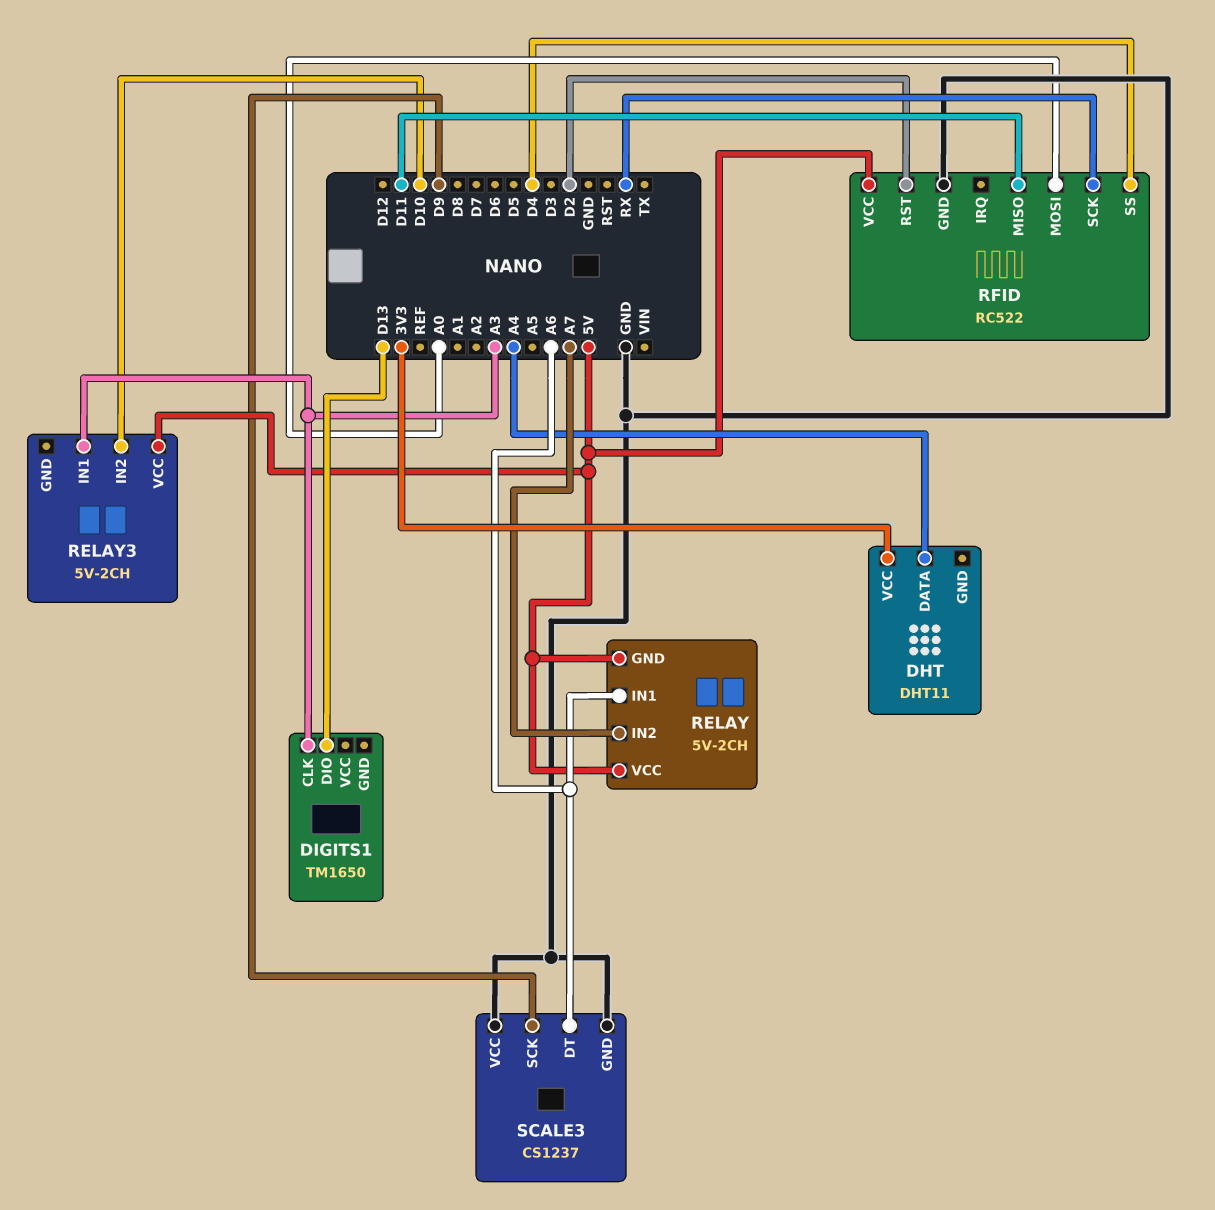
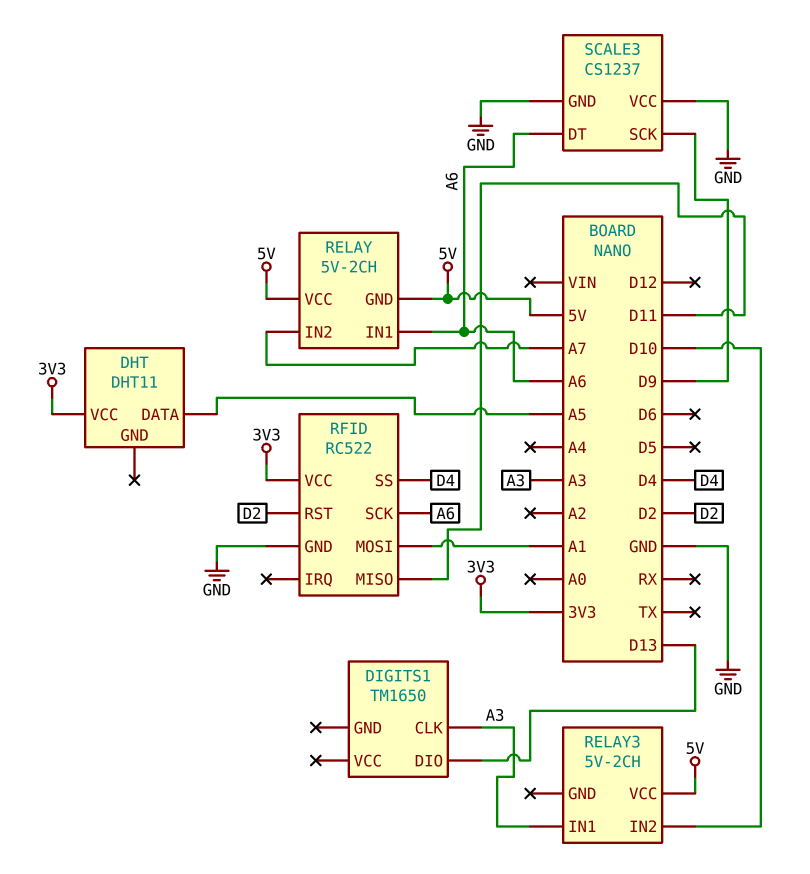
DHT pin DATA: A4 -> A5
RFID pin MOSI: A0 -> A1
RFID pin SCK: RX -> A6
RFID pin VCC: 5V -> 3V3

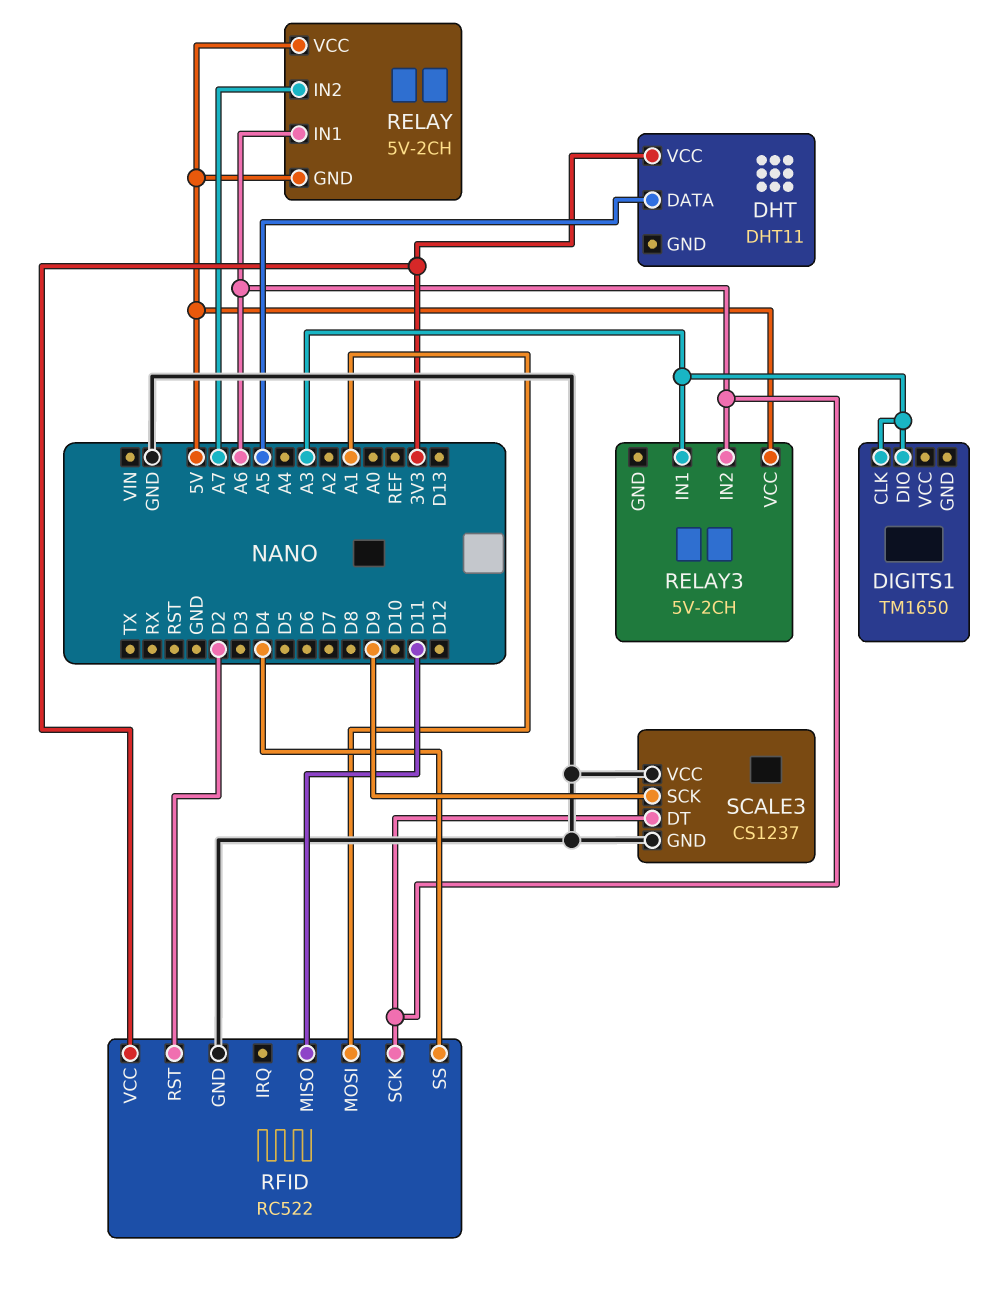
DIGITS1 pin DIO: D13 -> A3
RELAY3 pin IN2: D10 -> A6

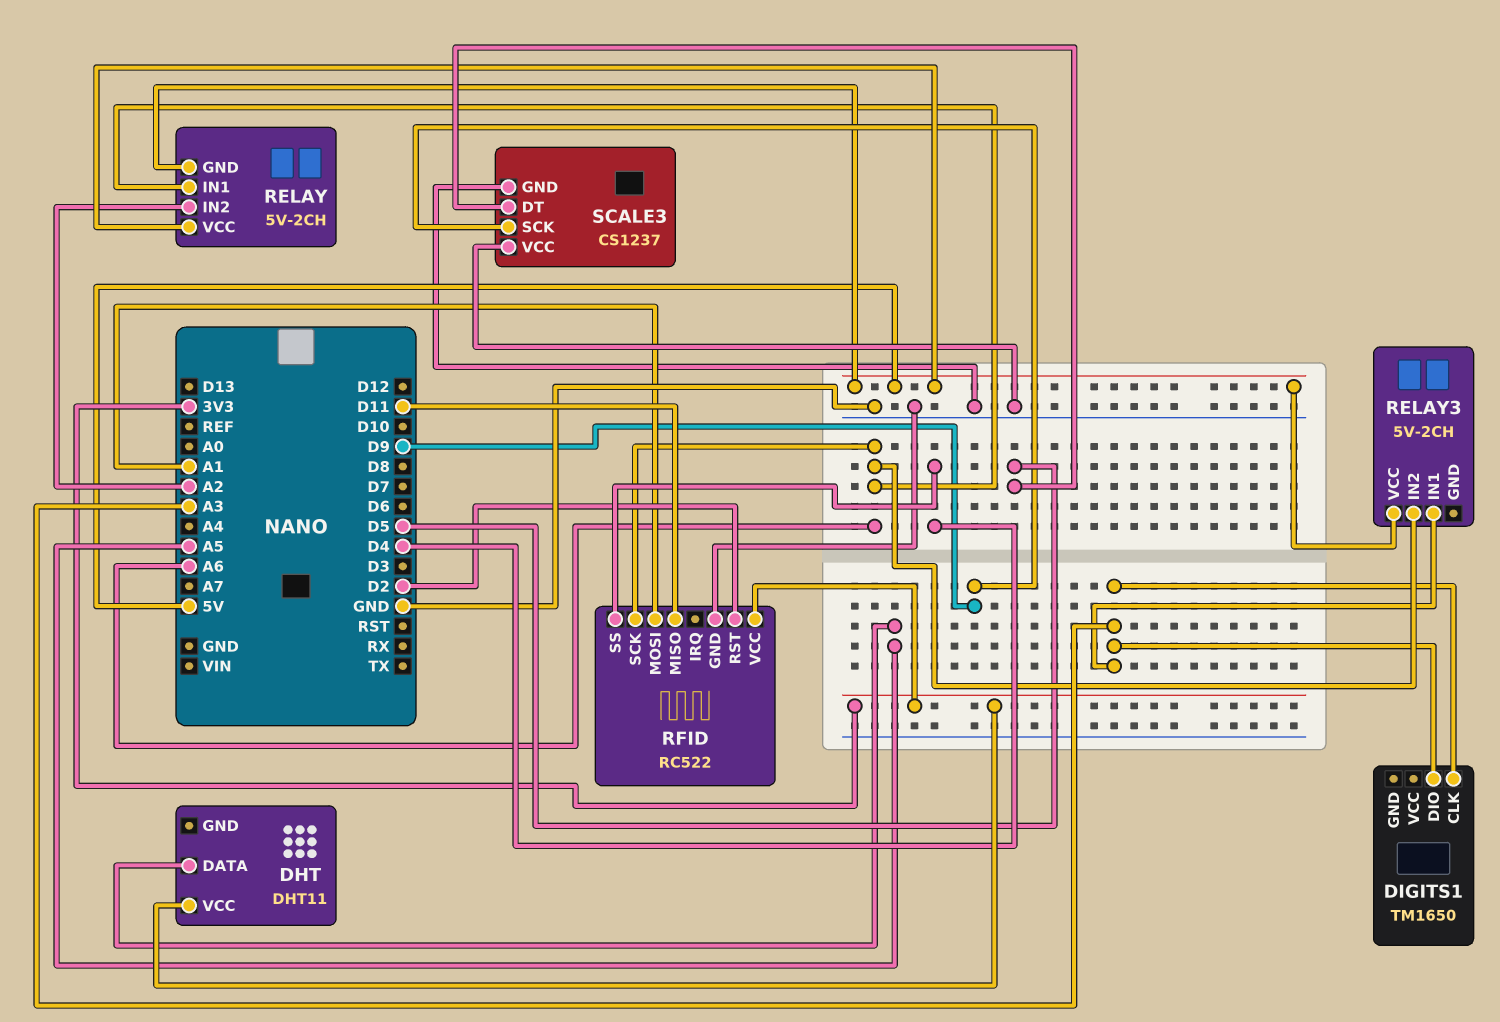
RELAY pin IN2: A7 -> A2
SCALE3 pin DT: A6 -> D5

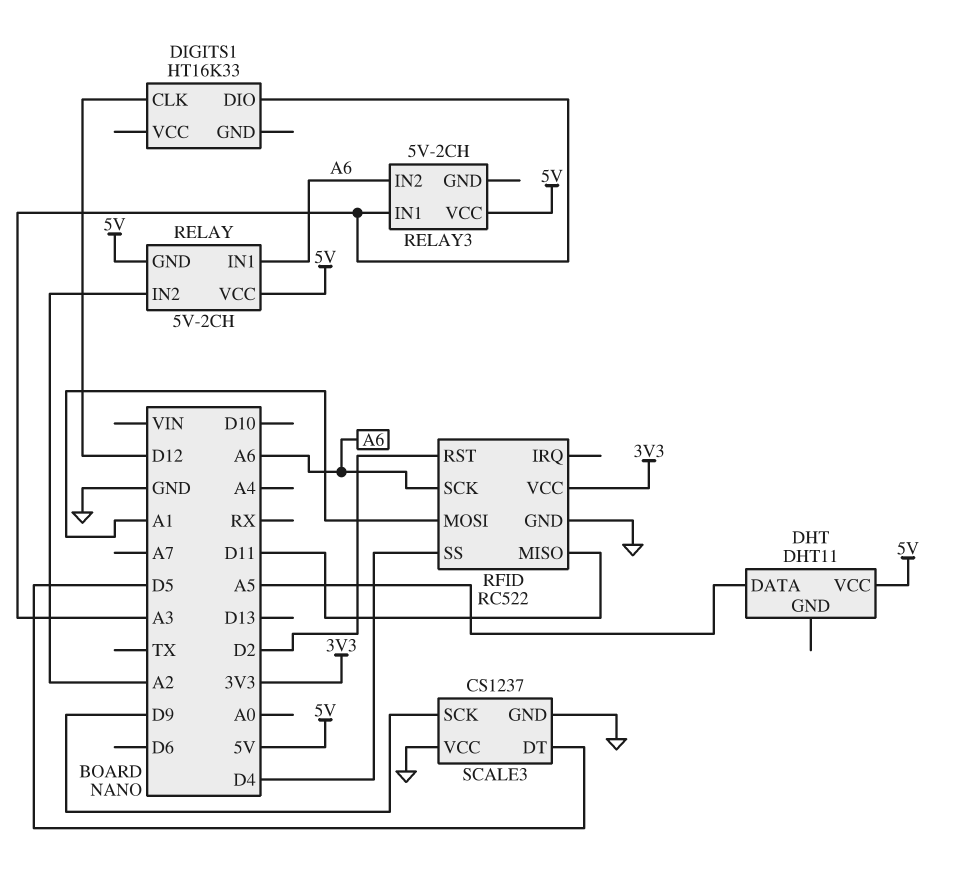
DHT pin VCC: 3V3 -> 5V
DIGITS1: TM1650 -> HT16K33
DIGITS1 pin CLK: A3 -> D12

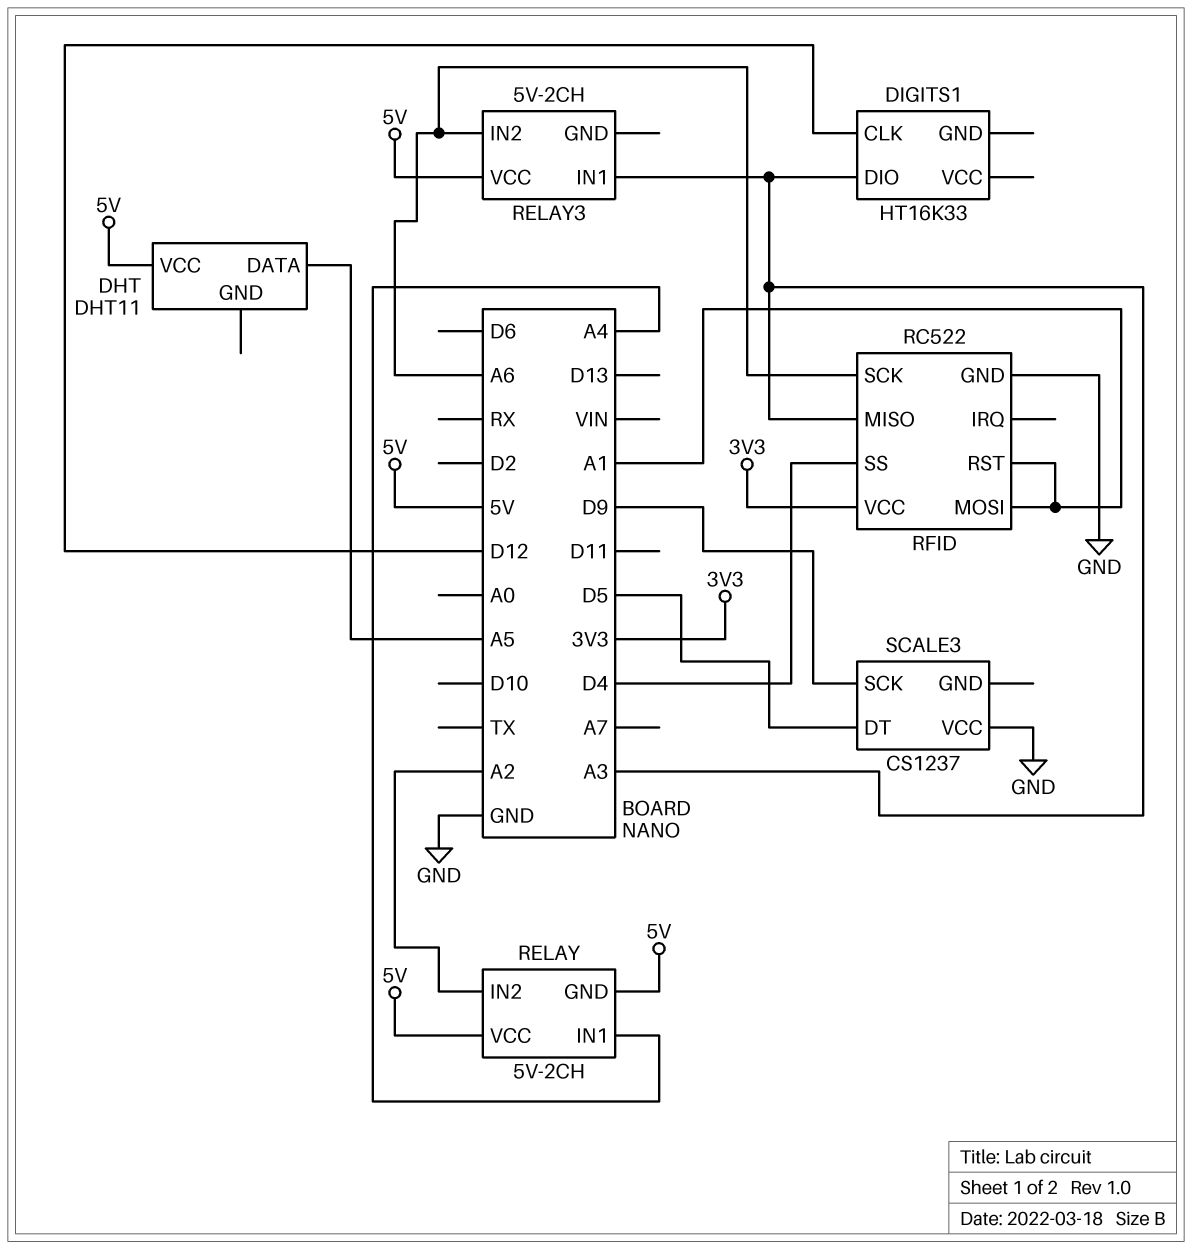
RELAY pin IN1: A6 -> A4
RFID pin MISO: D11 -> A3
RFID pin RST: D2 -> A1
SCALE3 pin GND: GND -> none

